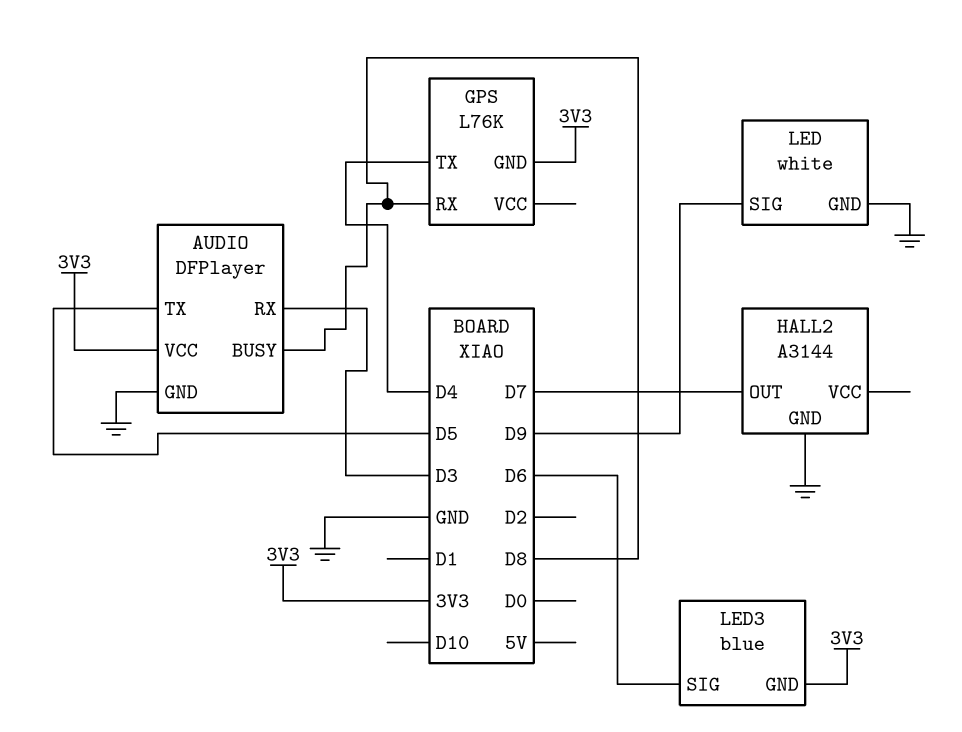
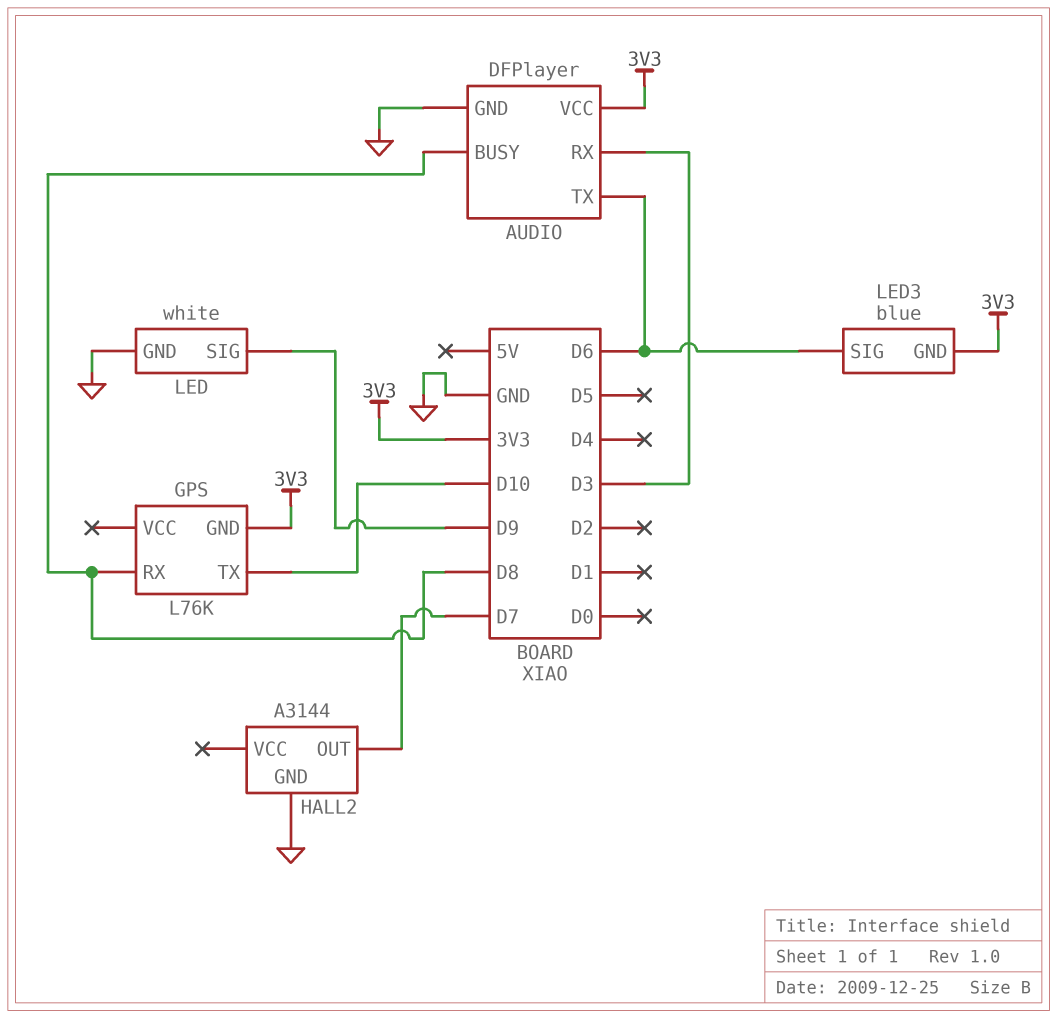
AUDIO pin TX: D5 -> D6
GPS pin TX: D4 -> D10

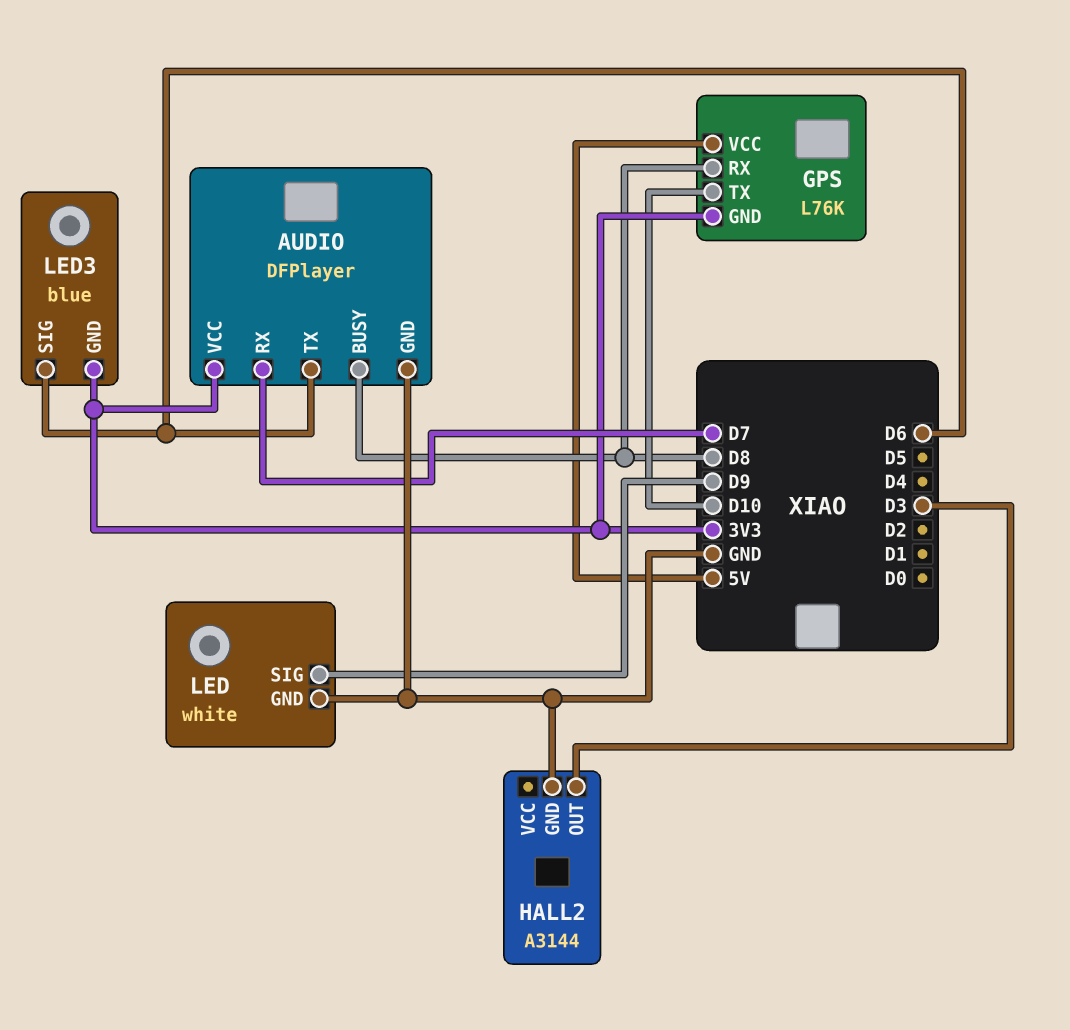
AUDIO pin RX: D3 -> D7
GPS pin VCC: none -> 5V
HALL2 pin OUT: D7 -> D3

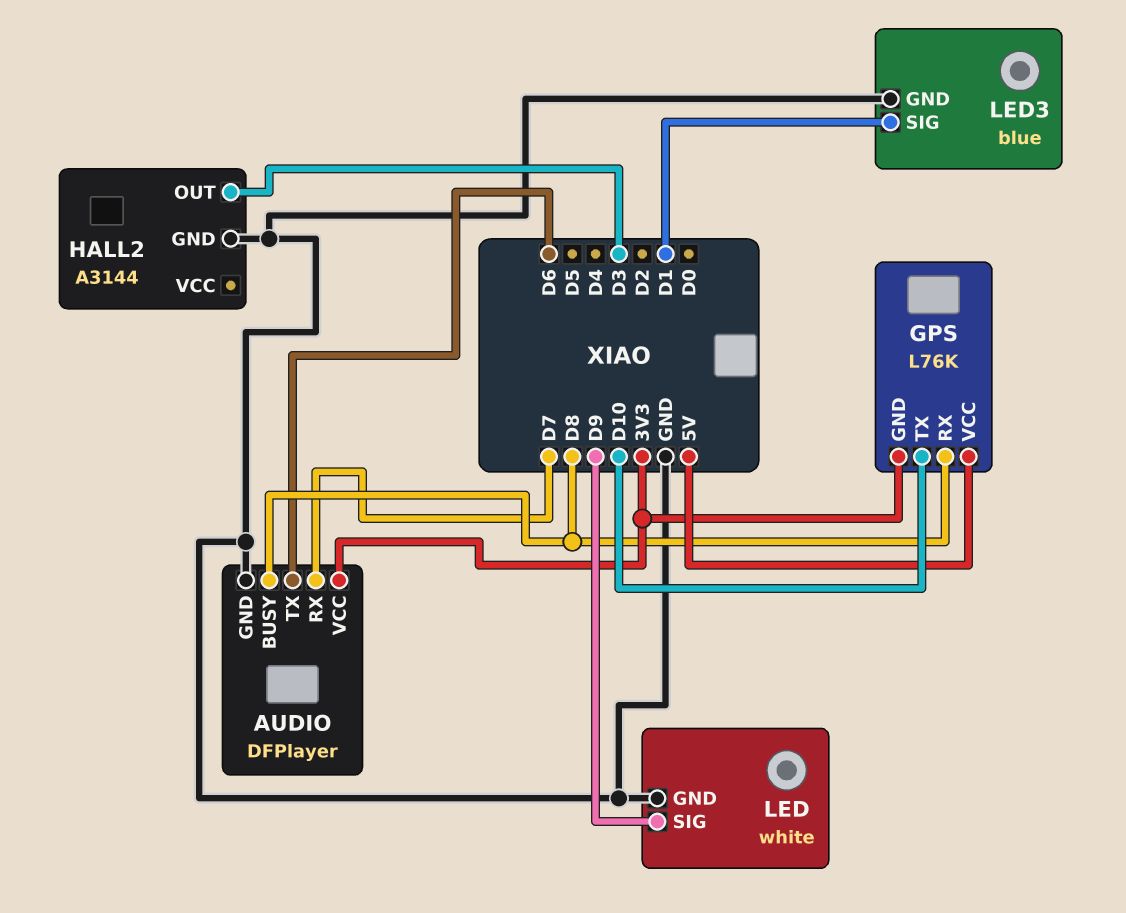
LED3 pin GND: 3V3 -> GND
LED3 pin SIG: D6 -> D1

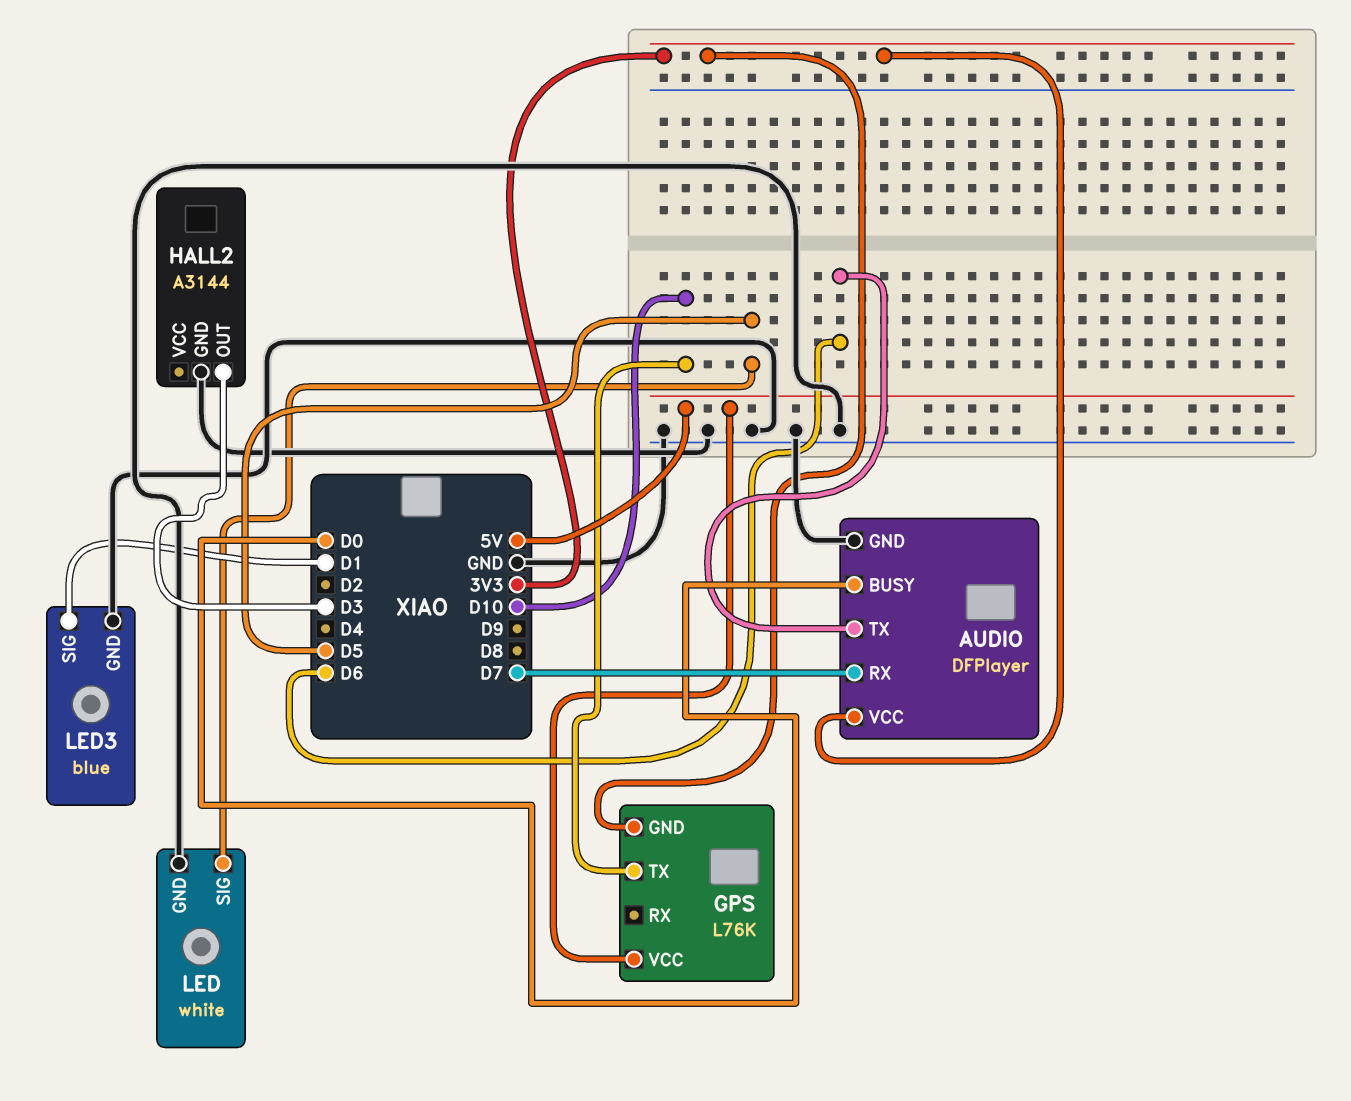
AUDIO pin BUSY: D8 -> D0
GPS pin RX: D8 -> none
LED pin SIG: D9 -> D5

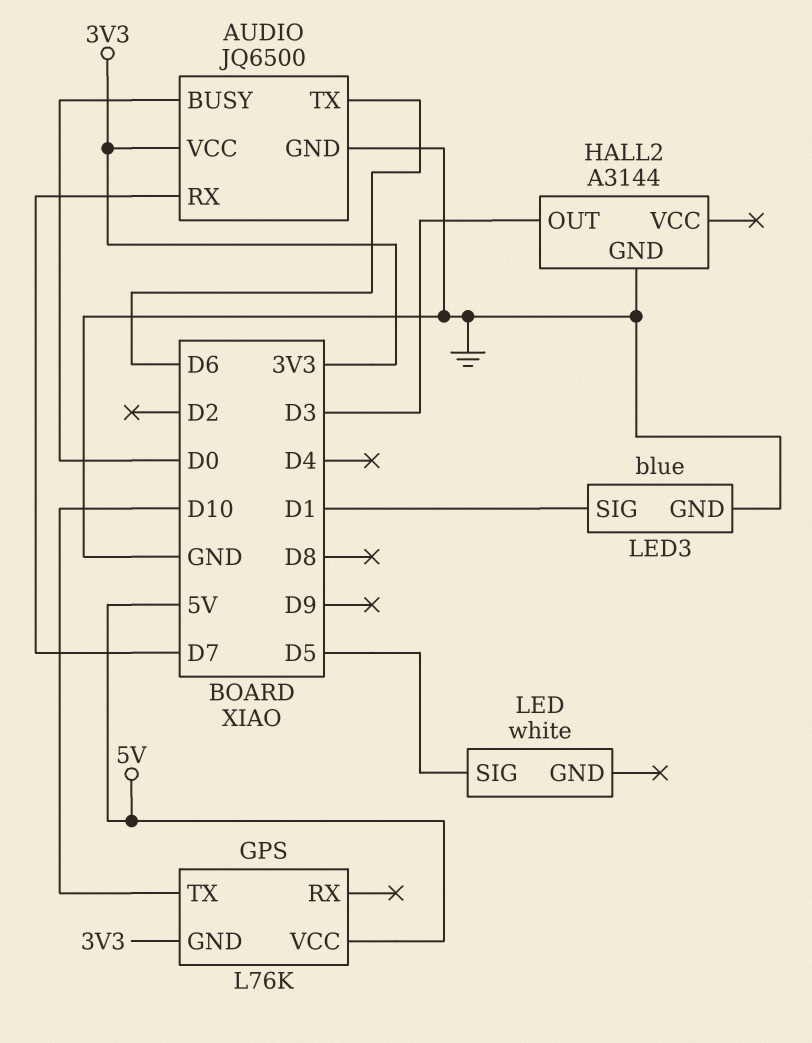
AUDIO: DFPlayer -> JQ6500
LED pin GND: GND -> none

